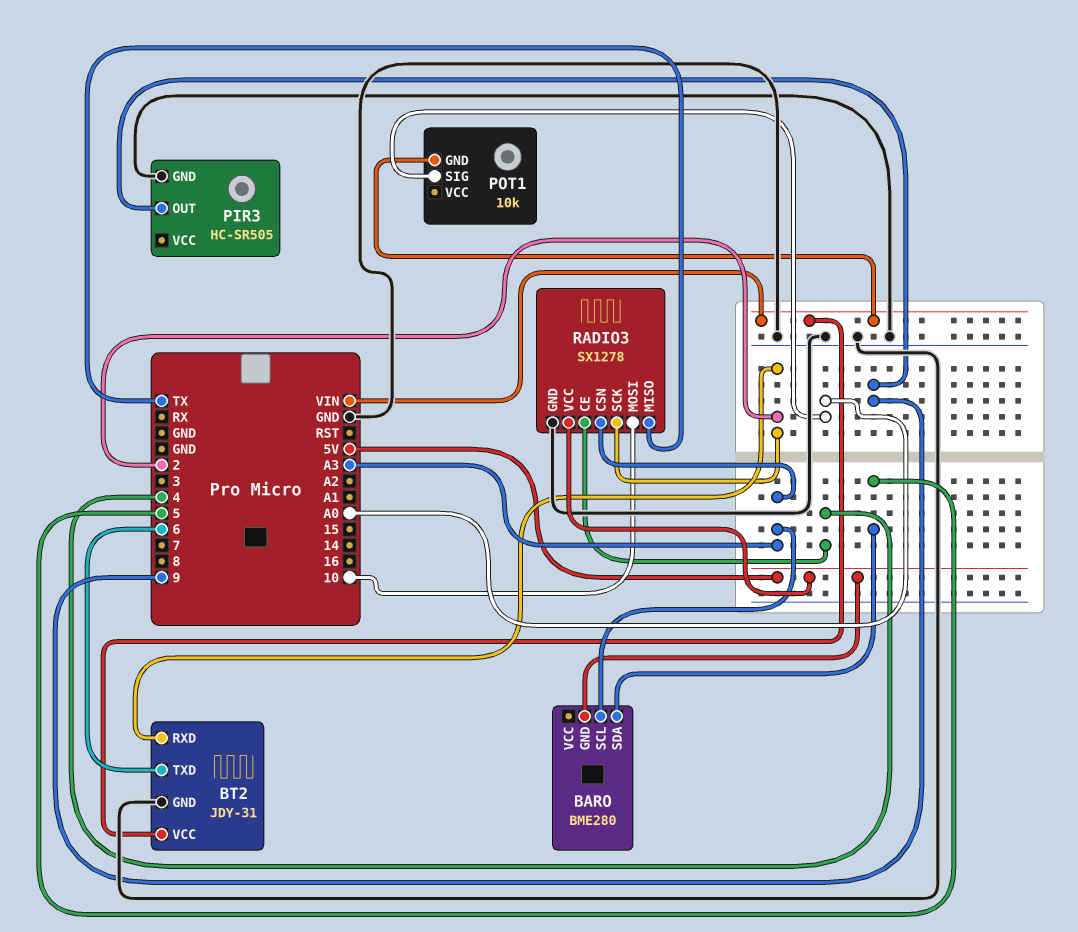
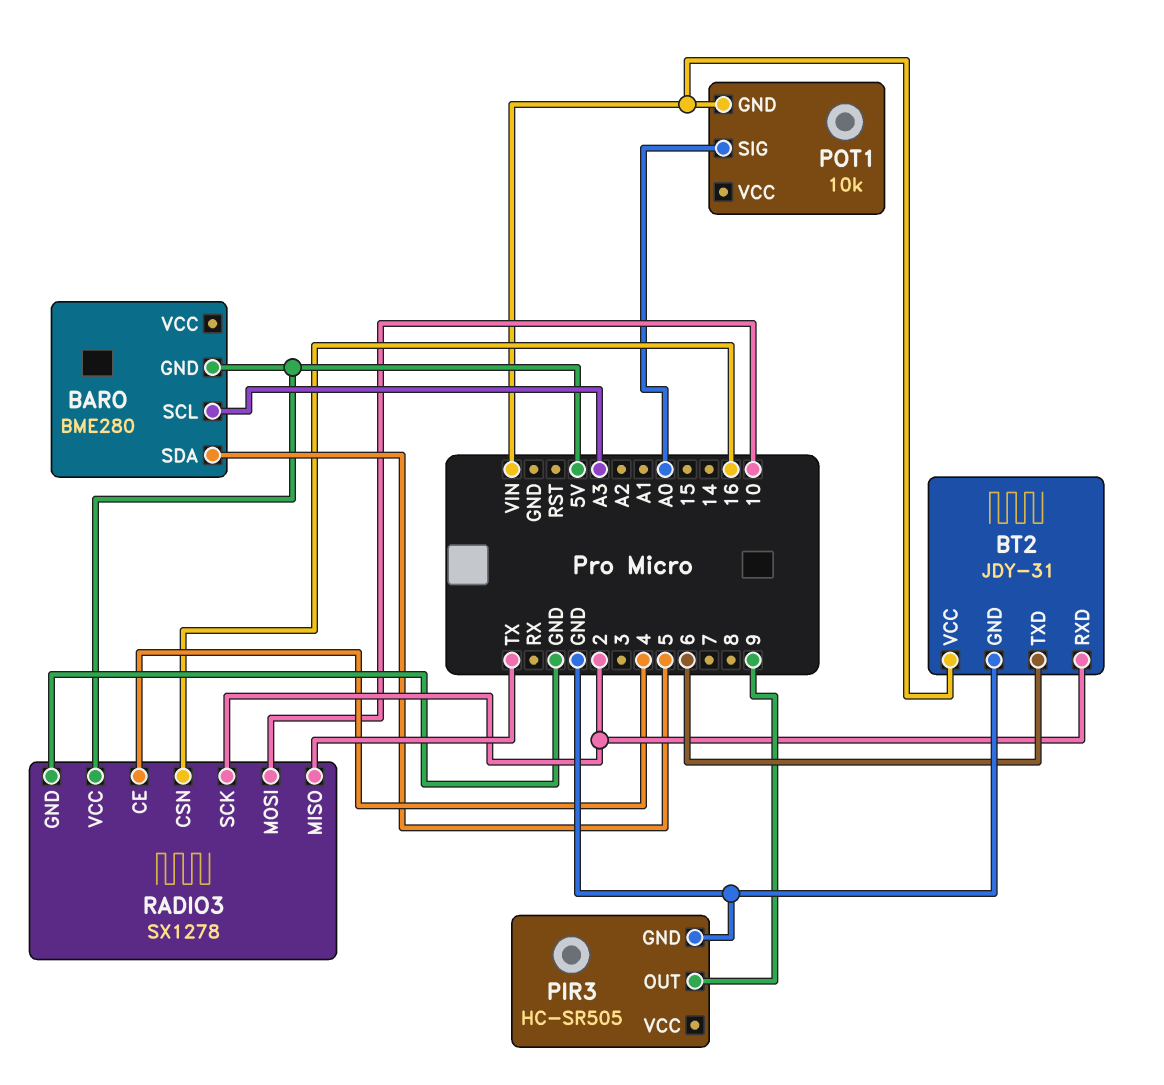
RADIO3 pin CSN: A3 -> 16

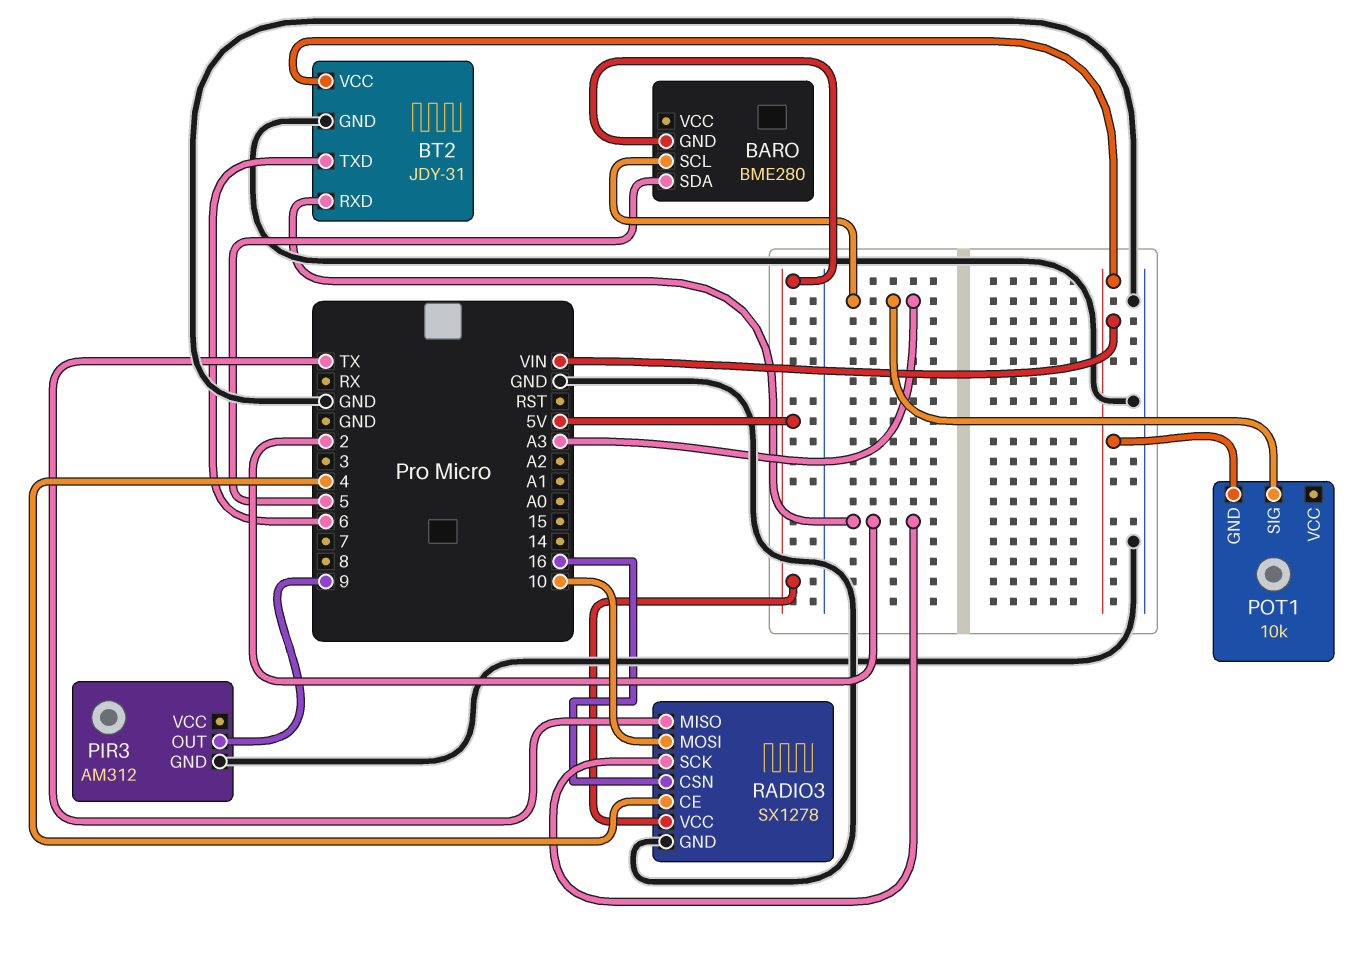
PIR3: HC-SR505 -> AM312
POT1 pin SIG: A0 -> A3

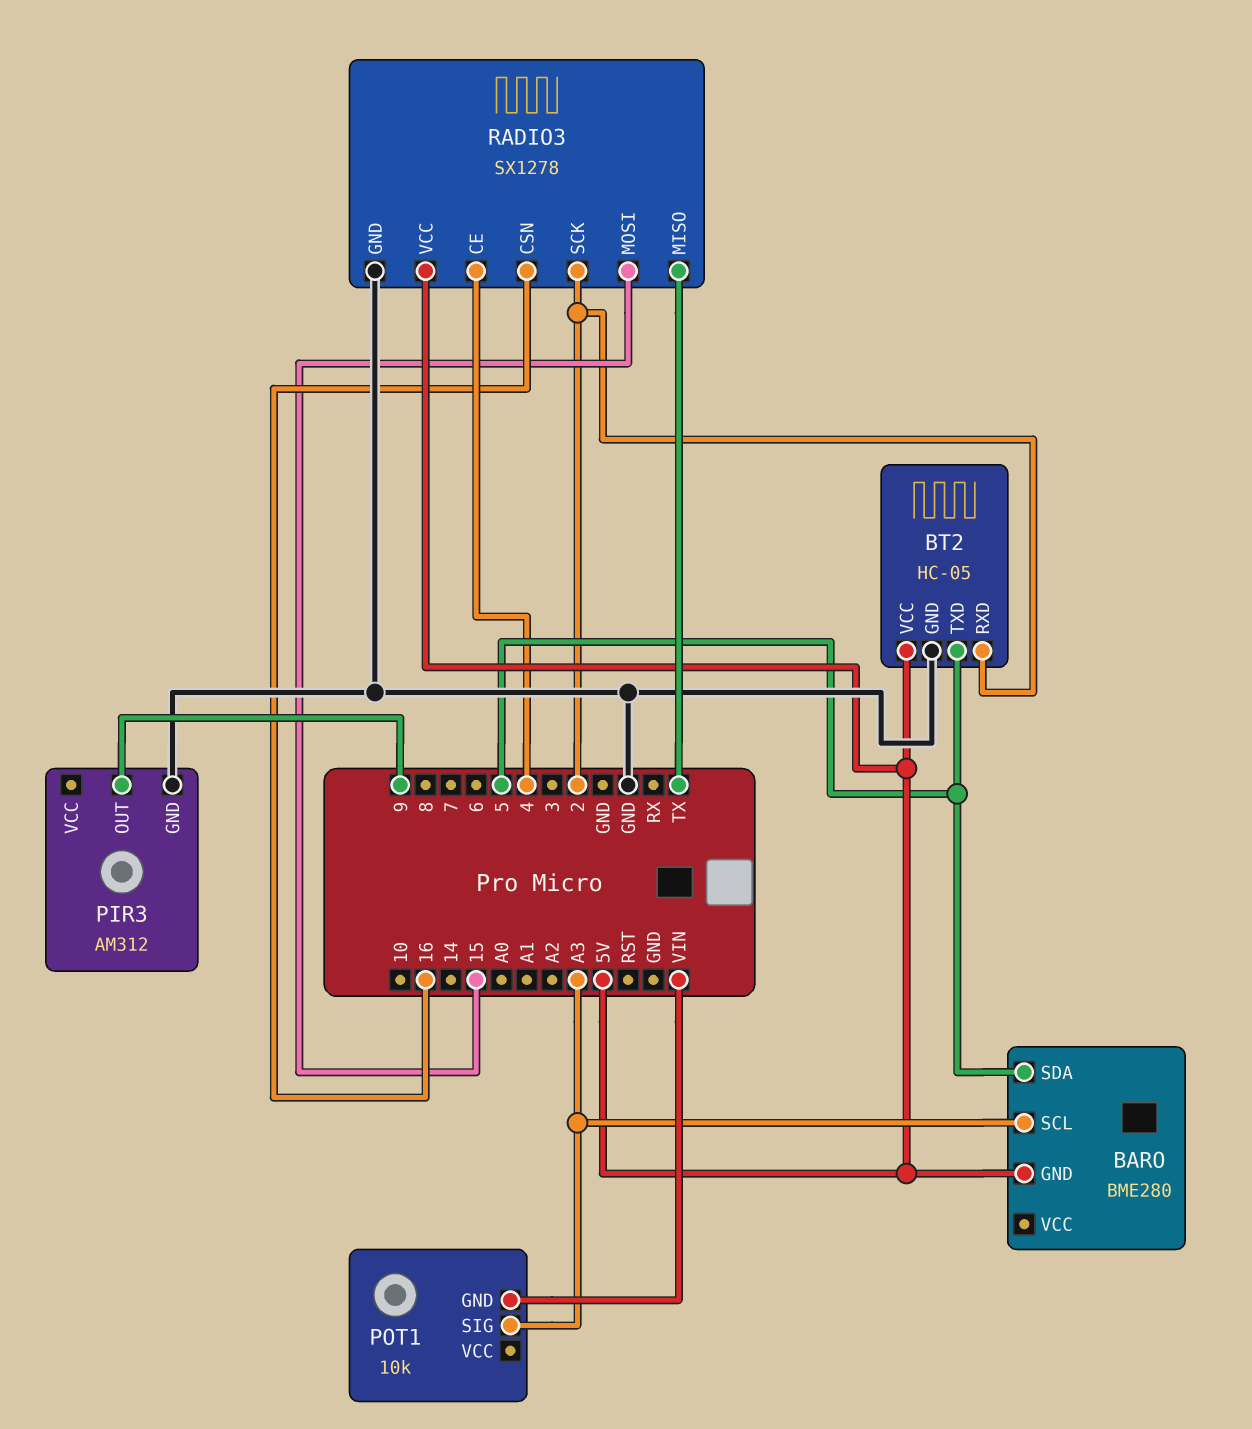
BT2: JDY-31 -> HC-05
BT2 pin TXD: 6 -> 5
BT2 pin VCC: VIN -> 5V
RADIO3 pin MOSI: 10 -> 15

